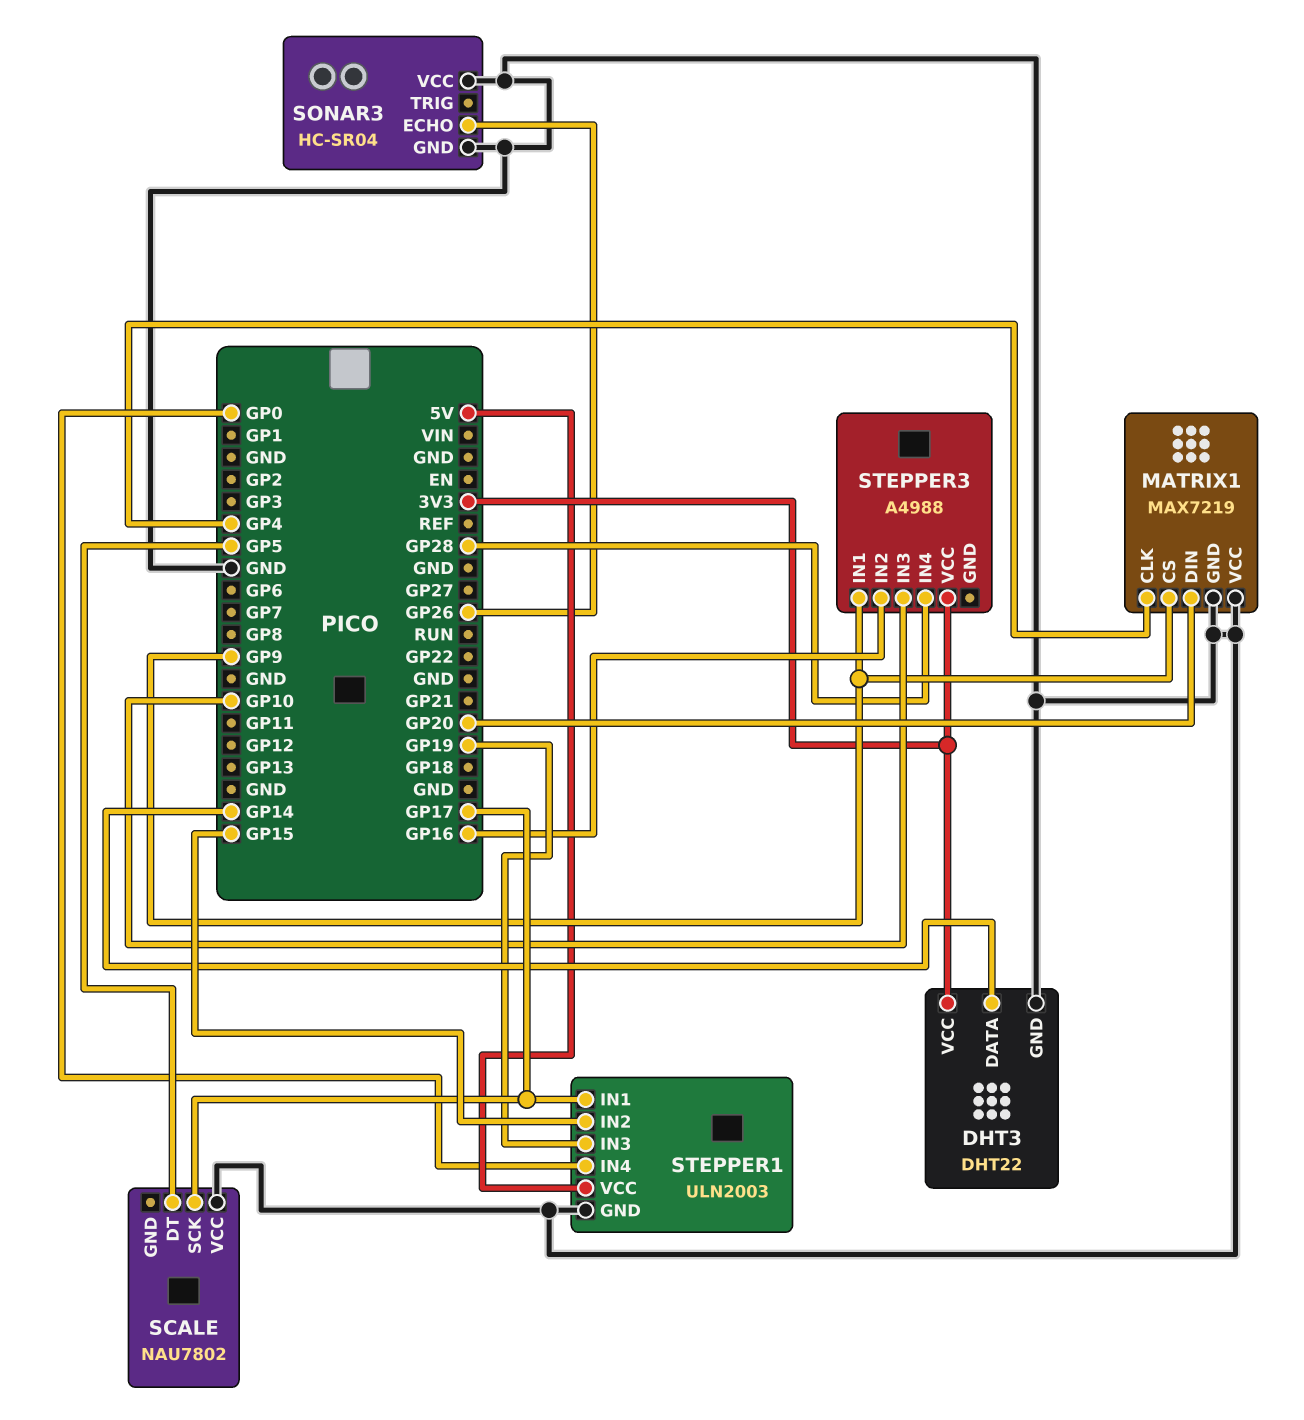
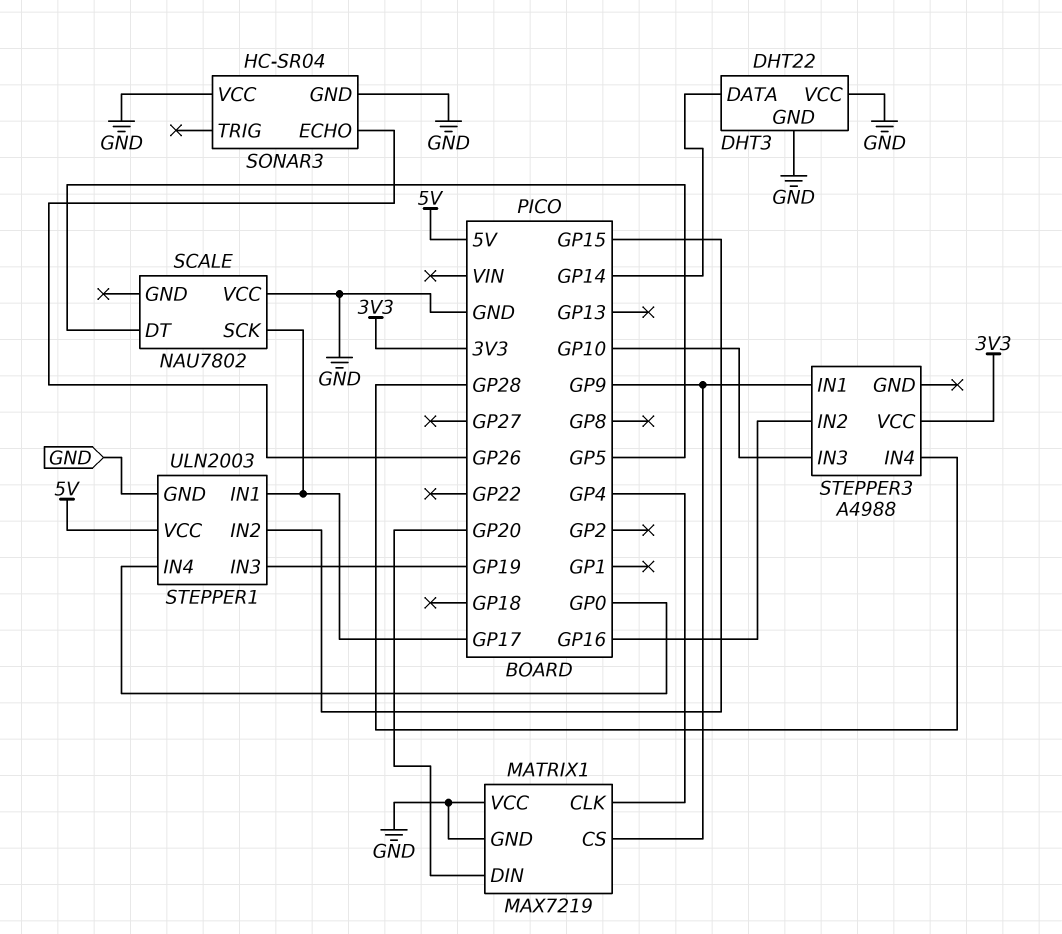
DHT3 pin VCC: 3V3 -> GND

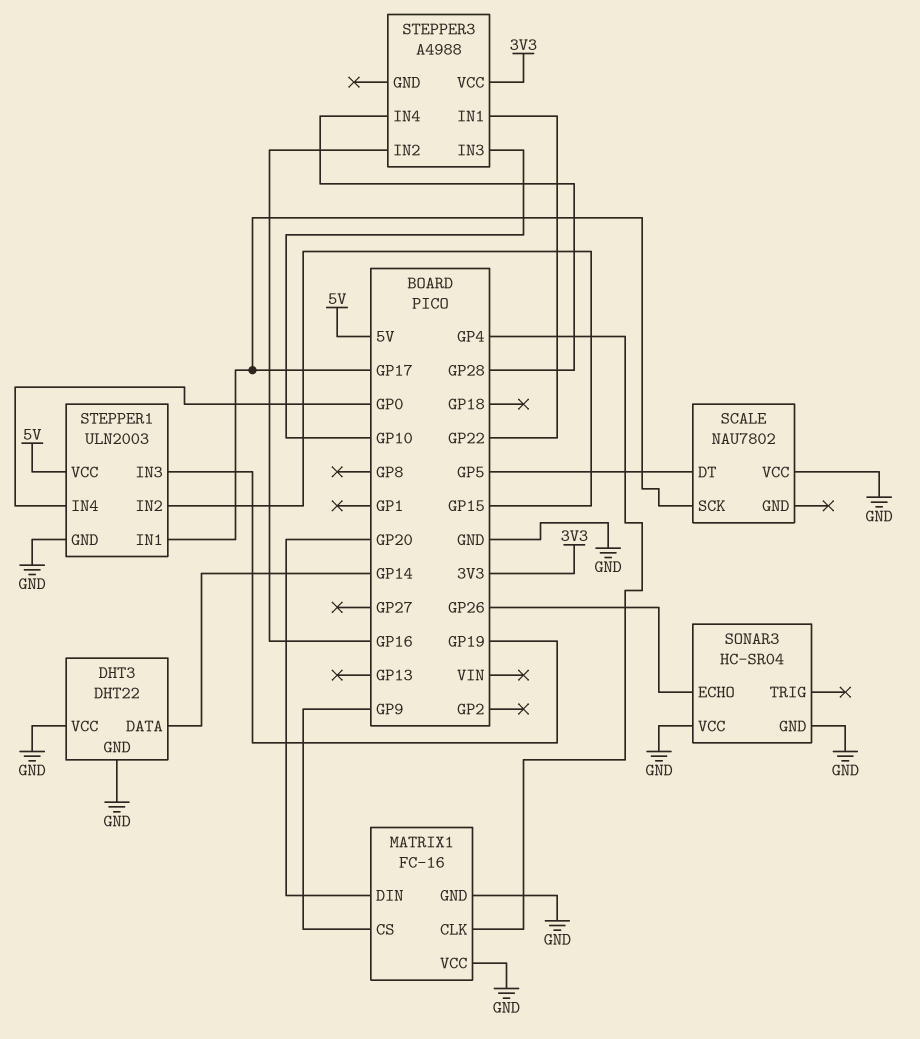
MATRIX1: MAX7219 -> FC-16
STEPPER3 pin IN1: GP9 -> GP22

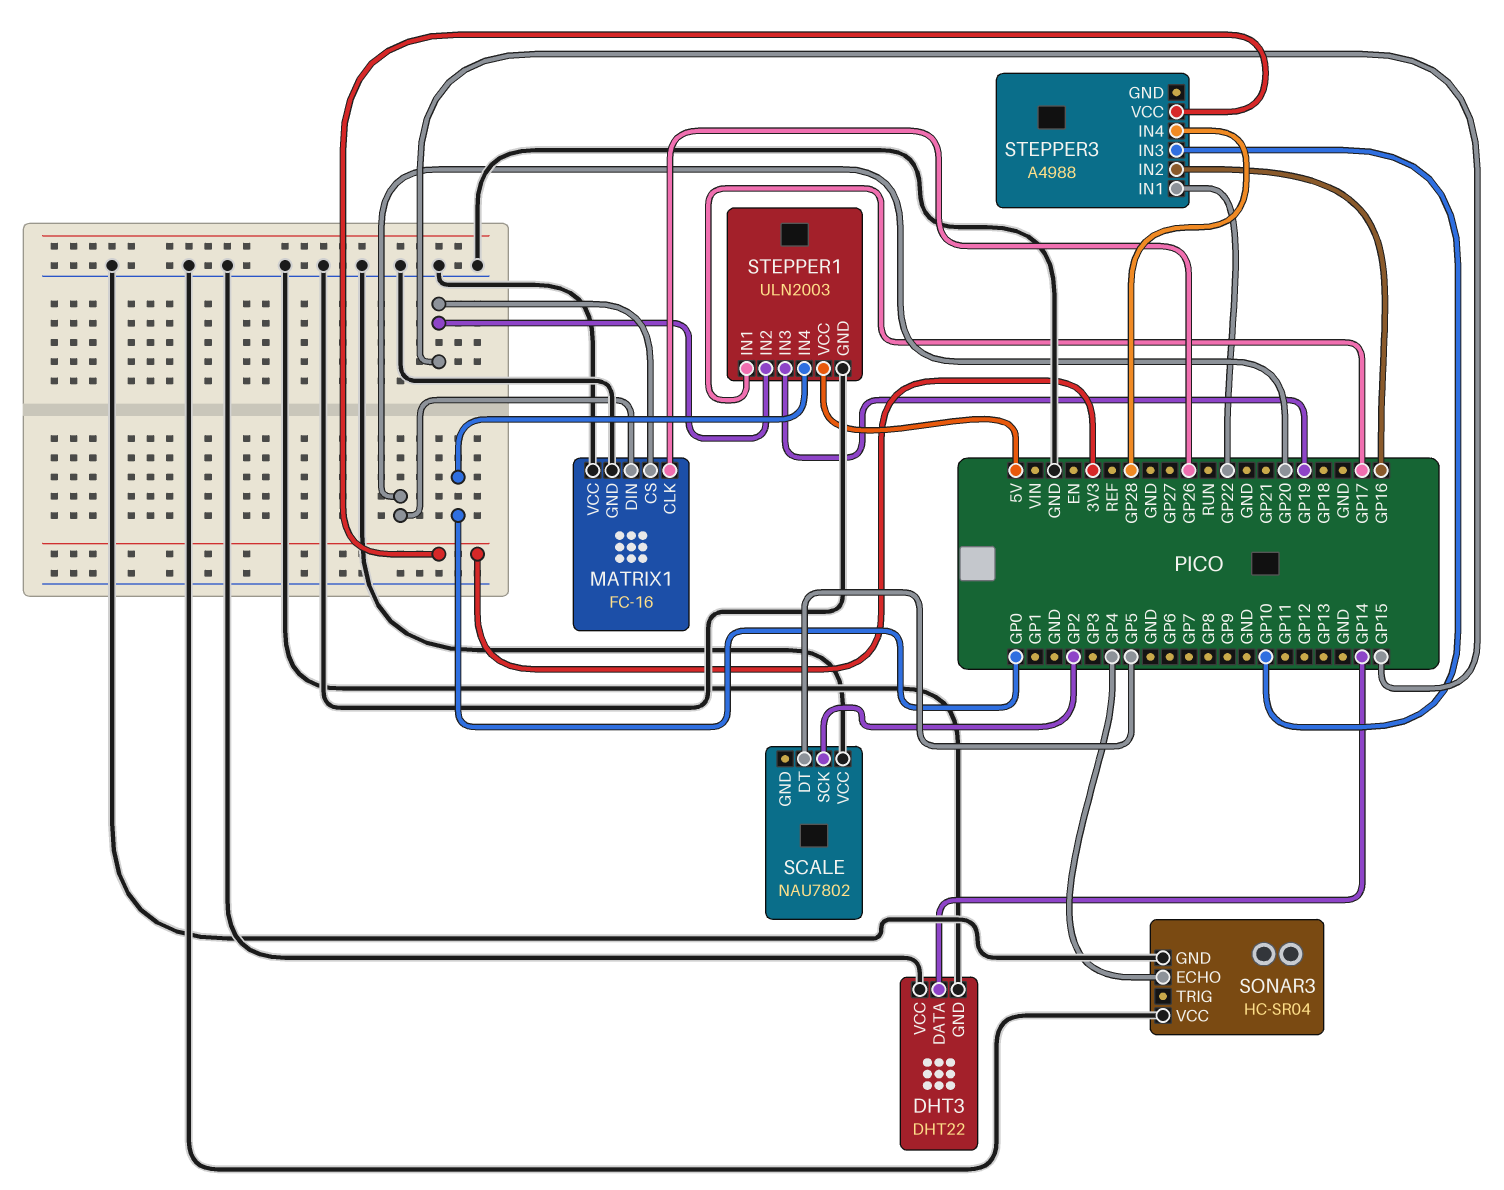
MATRIX1 pin CLK: GP4 -> GP26
MATRIX1 pin CS: GP9 -> GP15
SCALE pin SCK: GP17 -> GP2
SONAR3 pin ECHO: GP26 -> GP4

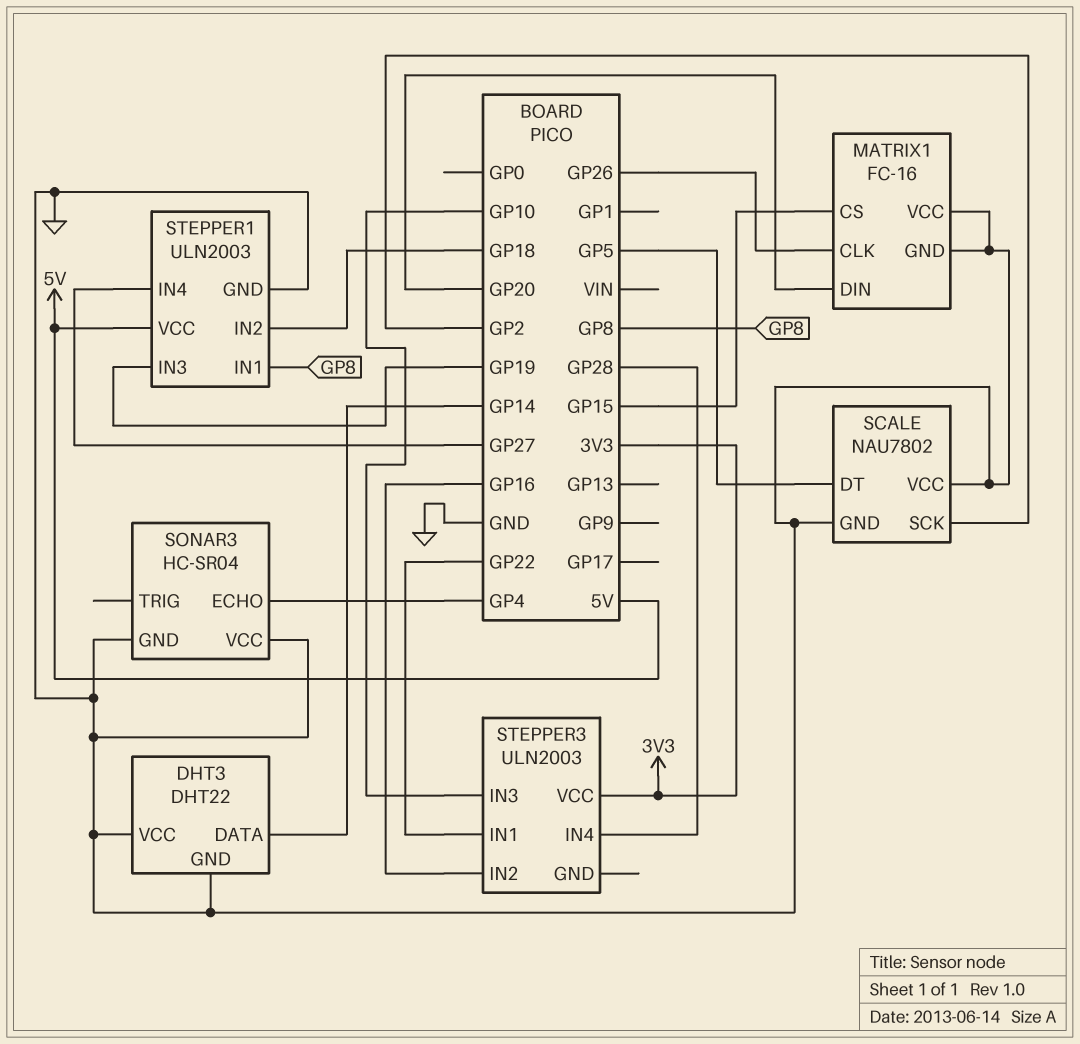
SCALE pin GND: none -> GND
STEPPER1 pin IN1: GP17 -> GP8
STEPPER1 pin IN2: GP15 -> GP18
STEPPER1 pin IN4: GP0 -> GP27
STEPPER3: A4988 -> ULN2003

